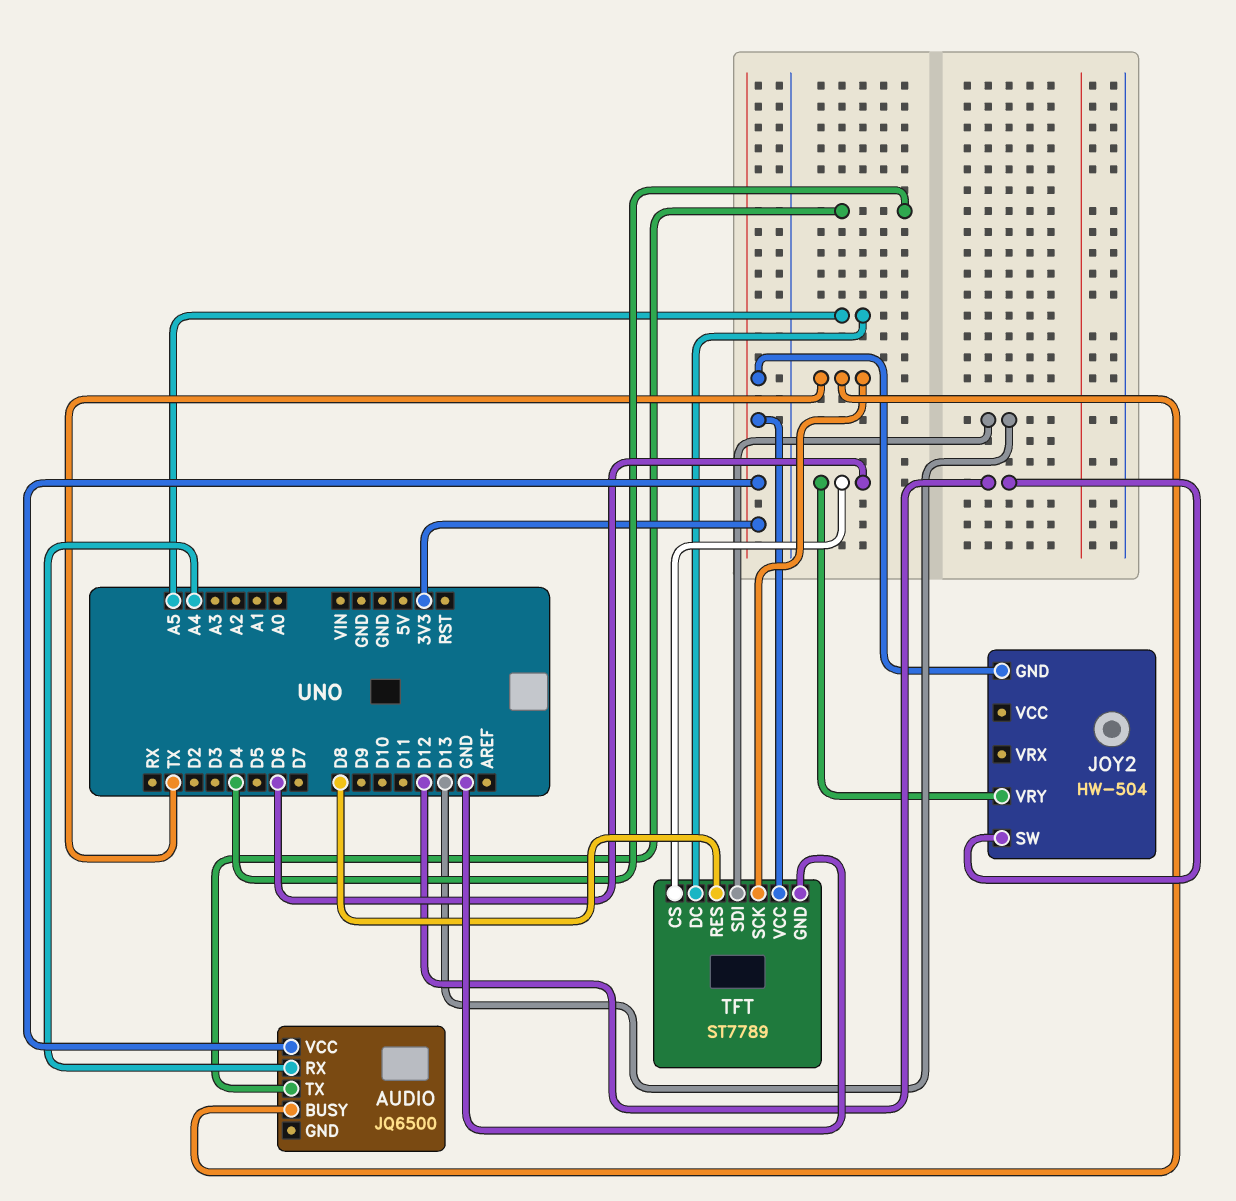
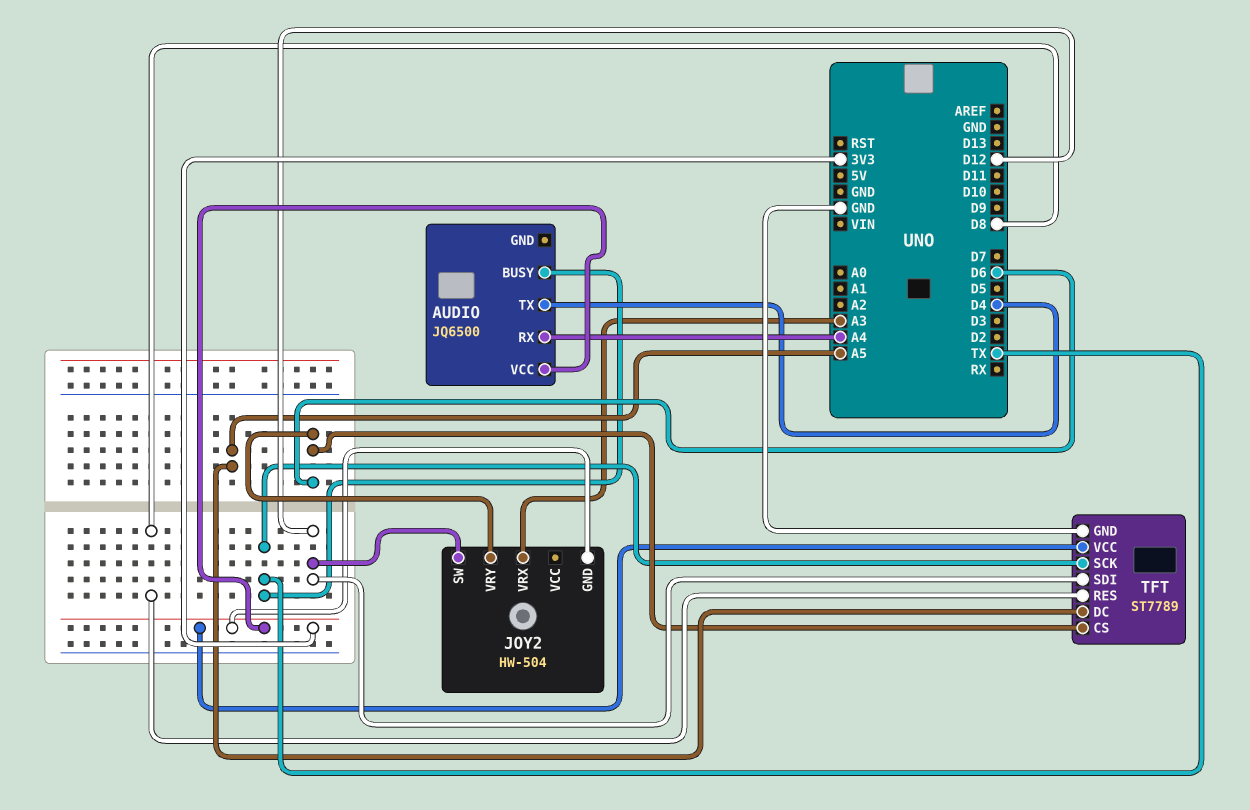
JOY2 pin VRX: none -> A3
TFT pin SDI: D13 -> D12

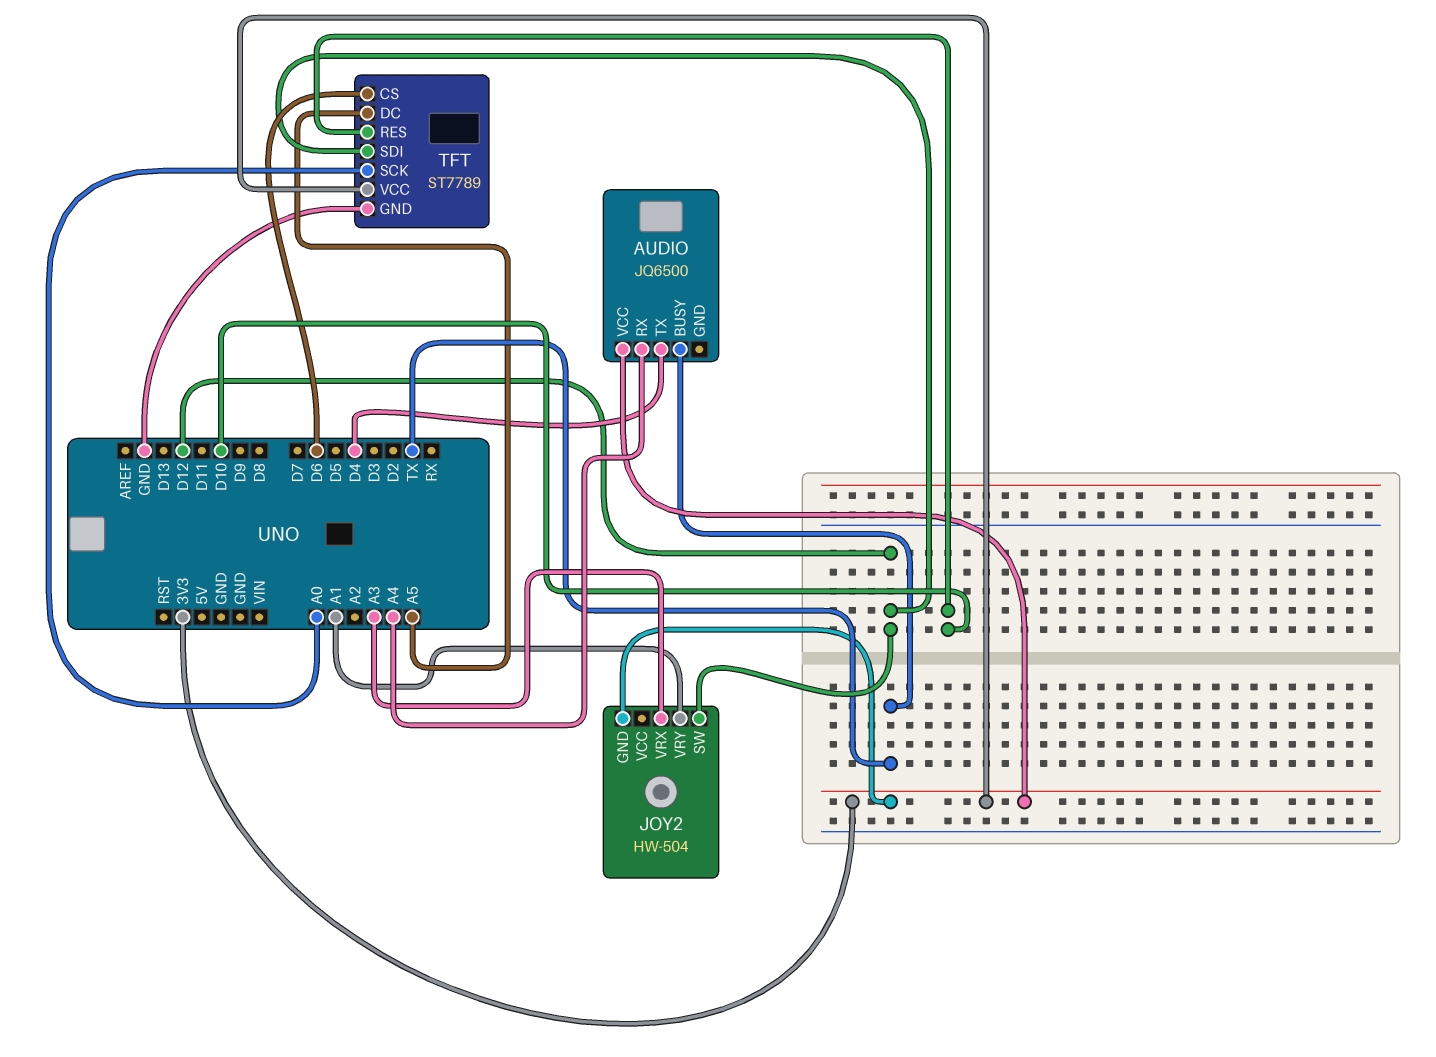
JOY2 pin VRY: D6 -> A1
TFT pin RES: D8 -> D10
TFT pin SCK: TX -> A0

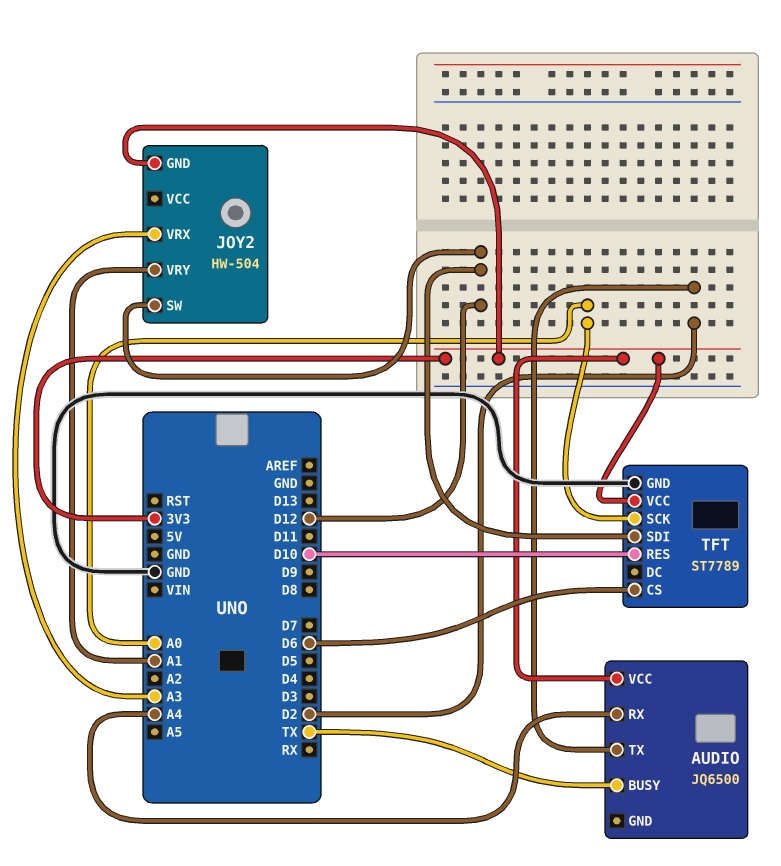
AUDIO pin TX: D4 -> D2
TFT pin DC: A5 -> none

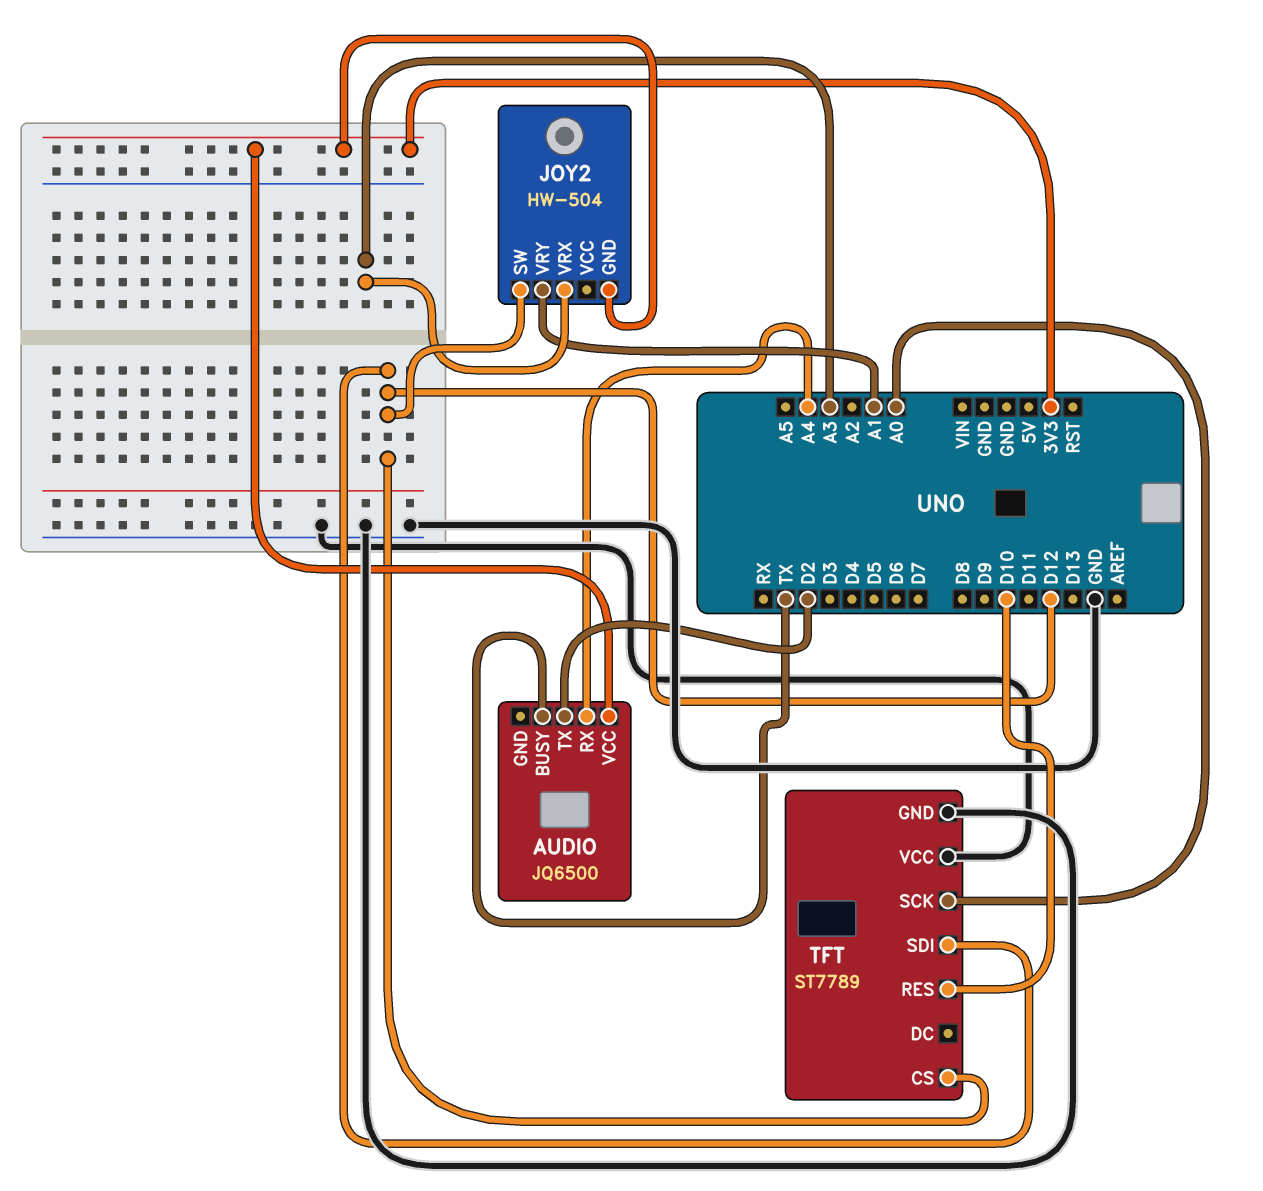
TFT pin CS: D6 -> D12
TFT pin VCC: 3V3 -> GND

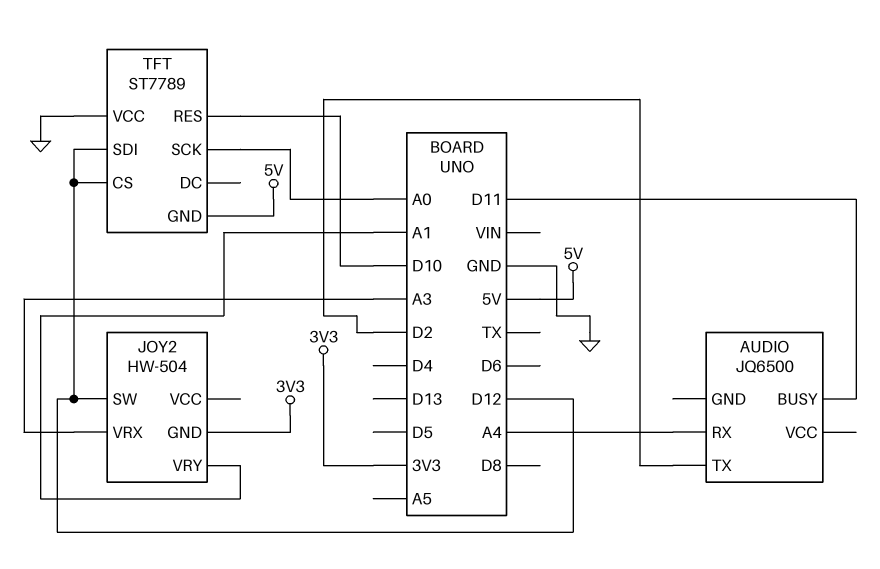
AUDIO pin BUSY: TX -> D11
AUDIO pin VCC: 3V3 -> none
TFT pin GND: GND -> 5V

